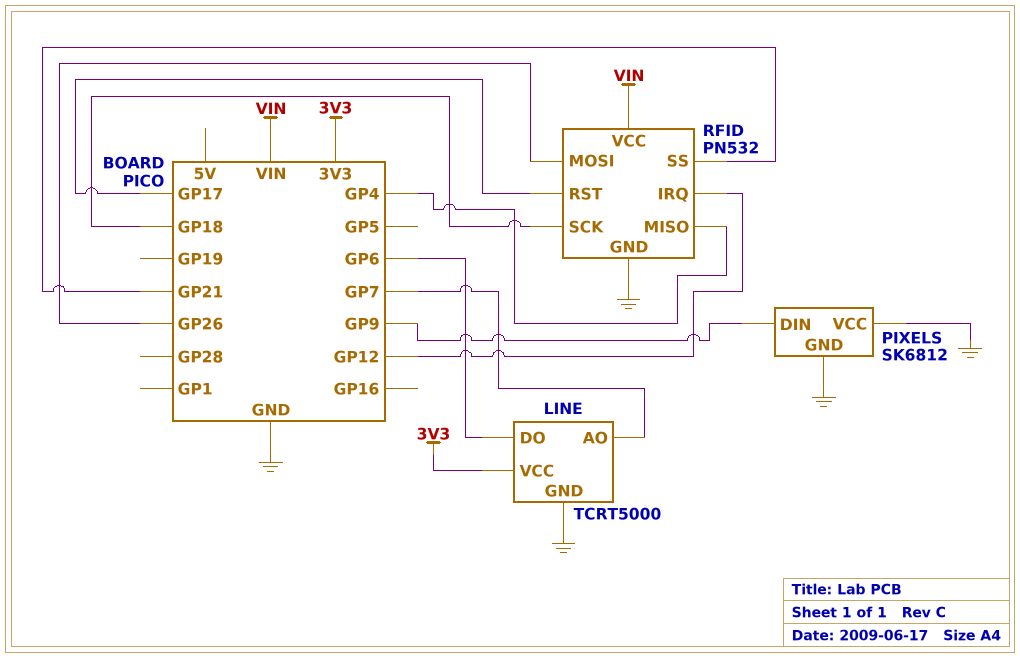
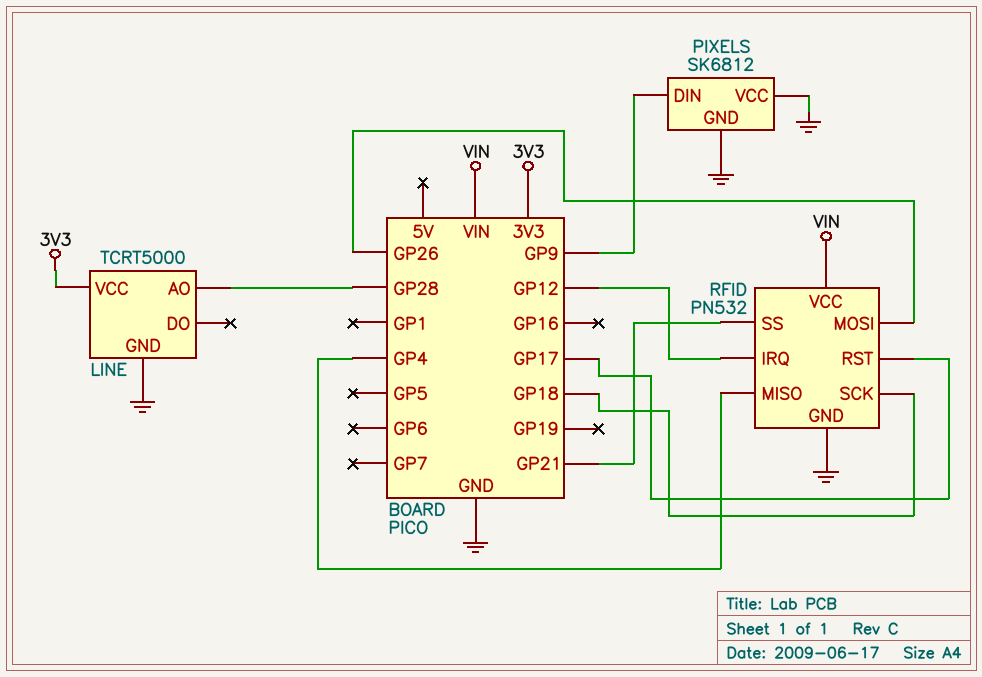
LINE pin AO: GP7 -> GP28
LINE pin DO: GP6 -> none

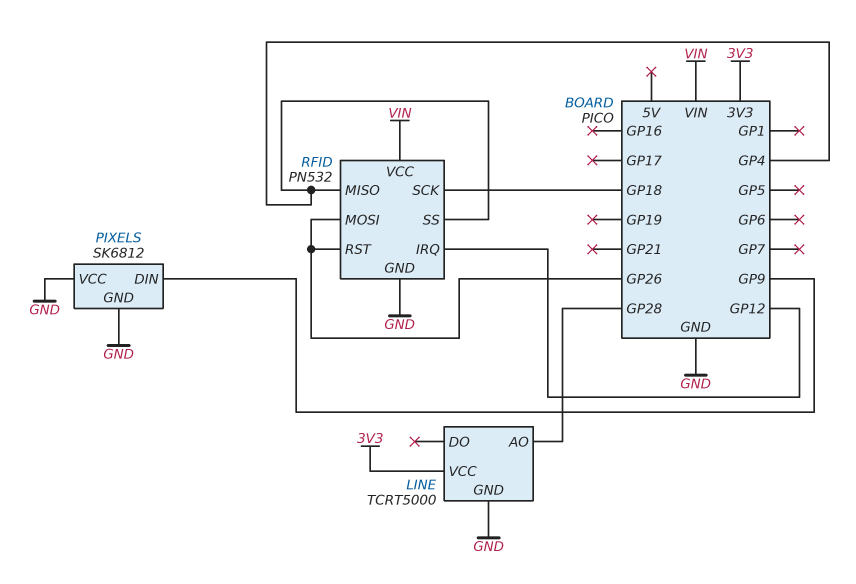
RFID pin RST: GP17 -> GP26
RFID pin SS: GP21 -> GP4

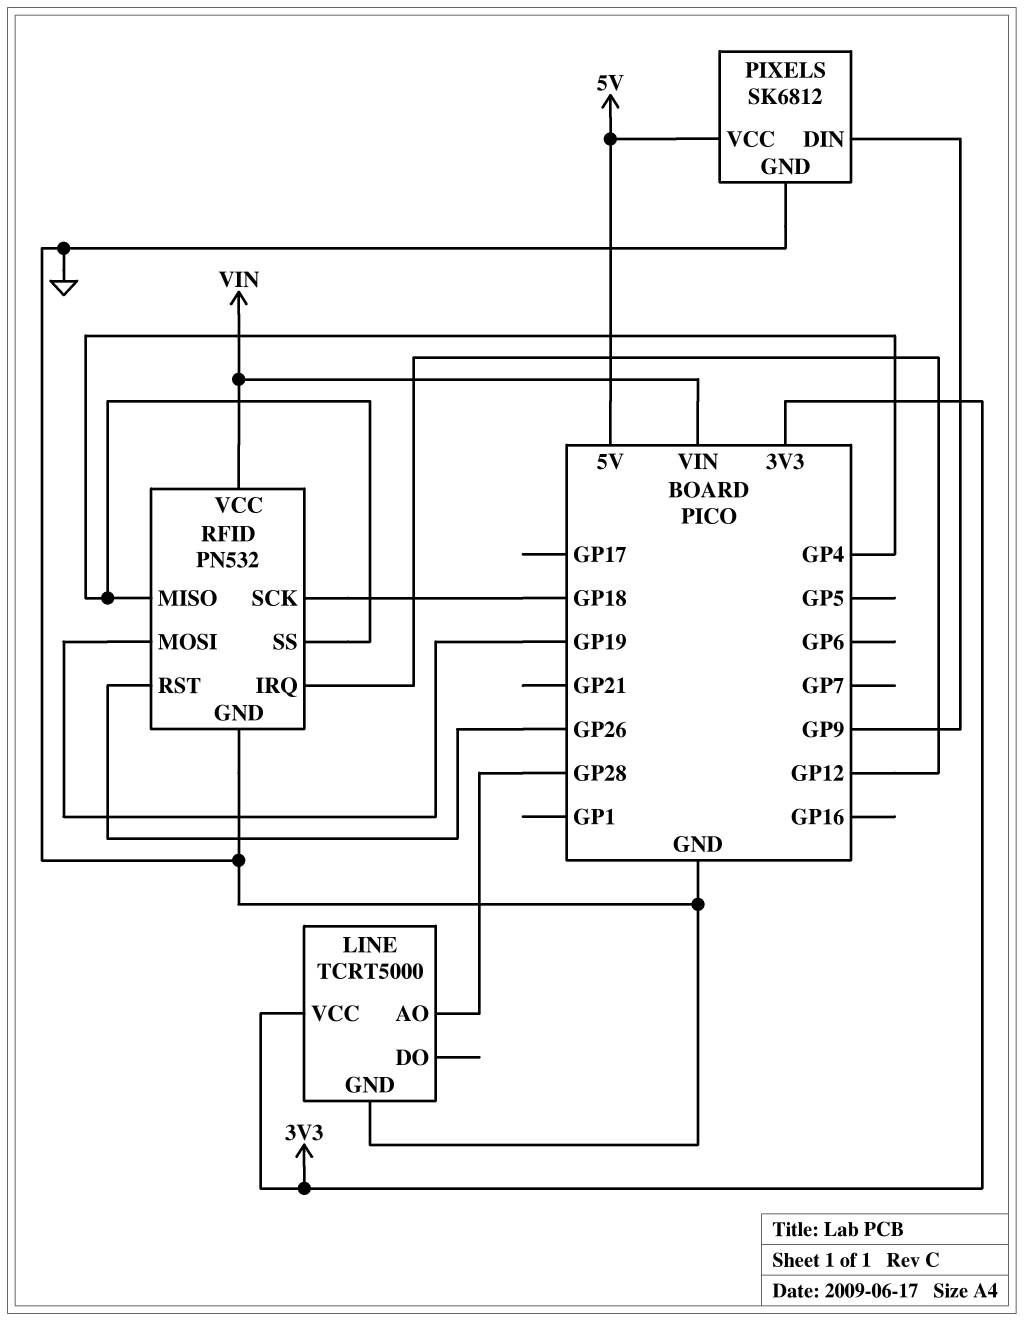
PIXELS pin VCC: GND -> 5V
RFID pin MOSI: GP26 -> GP19

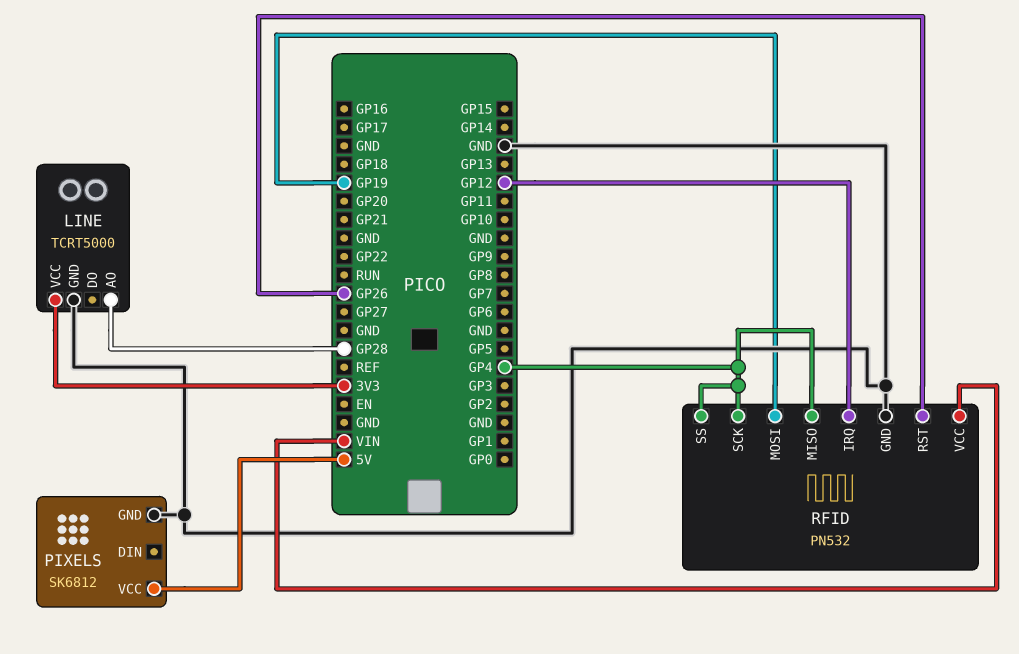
PIXELS pin DIN: GP9 -> none
RFID pin SCK: GP18 -> GP4

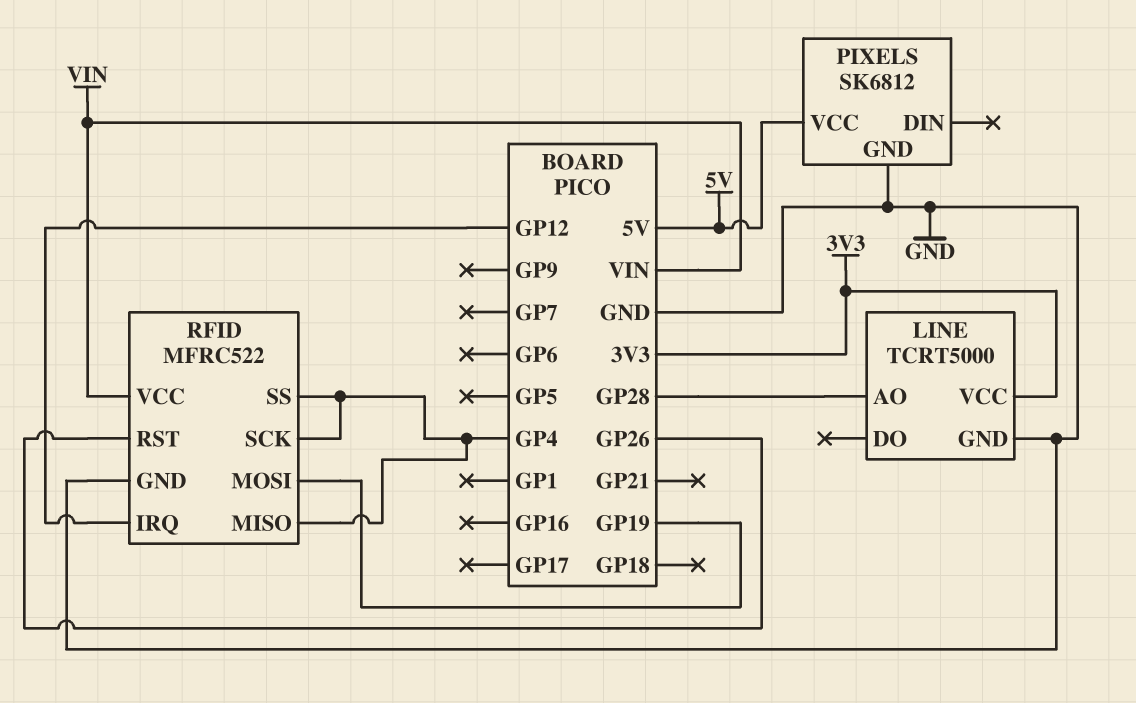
RFID: PN532 -> MFRC522

